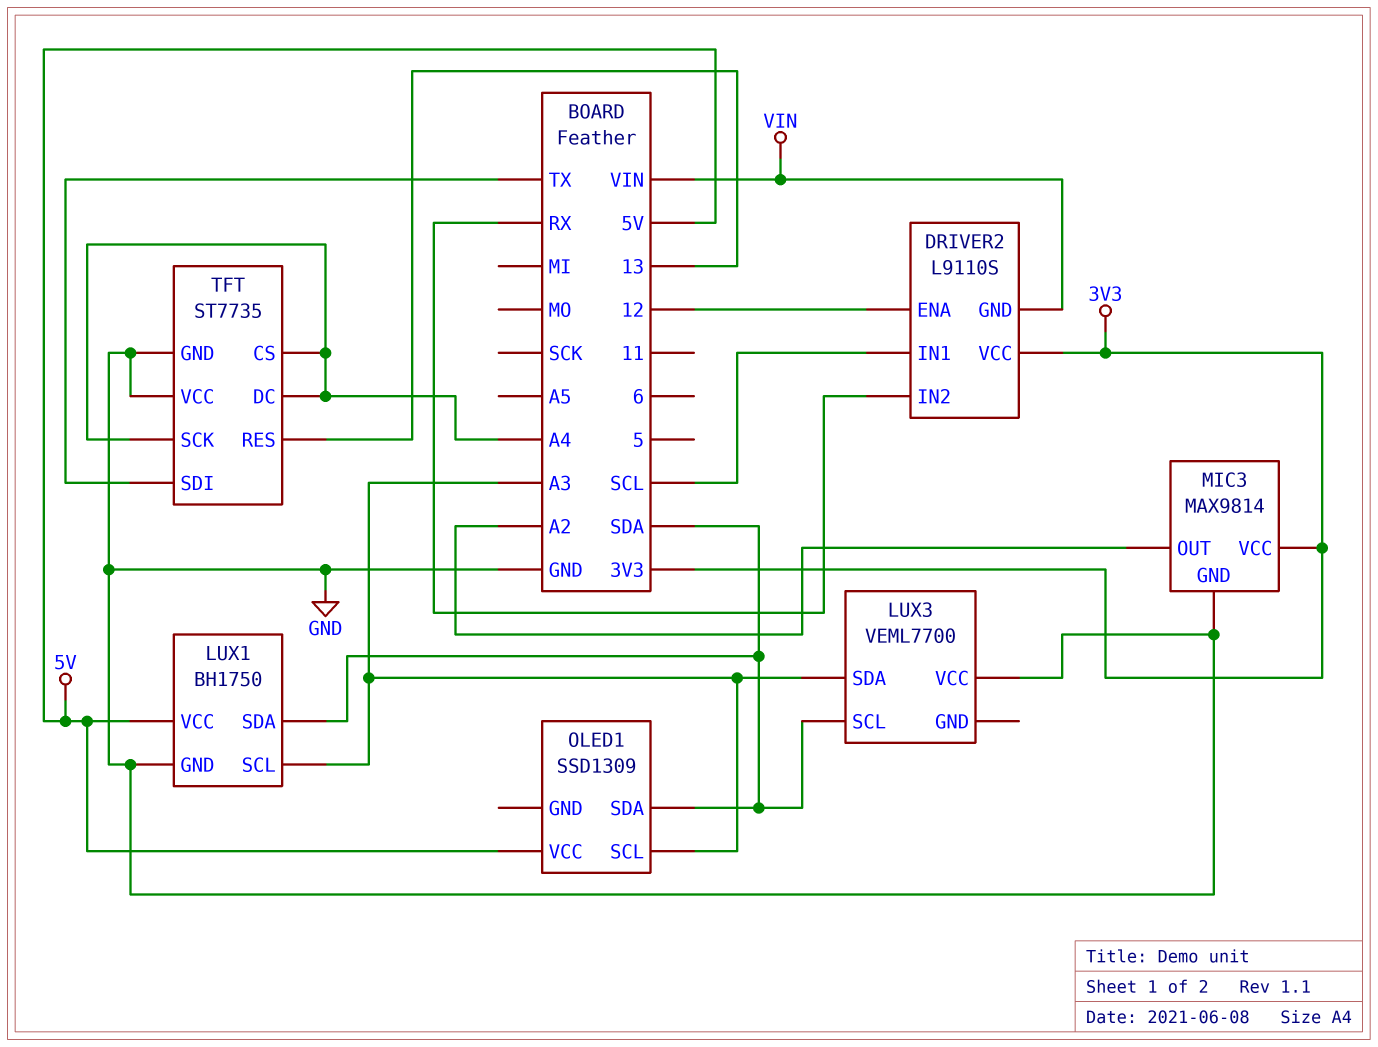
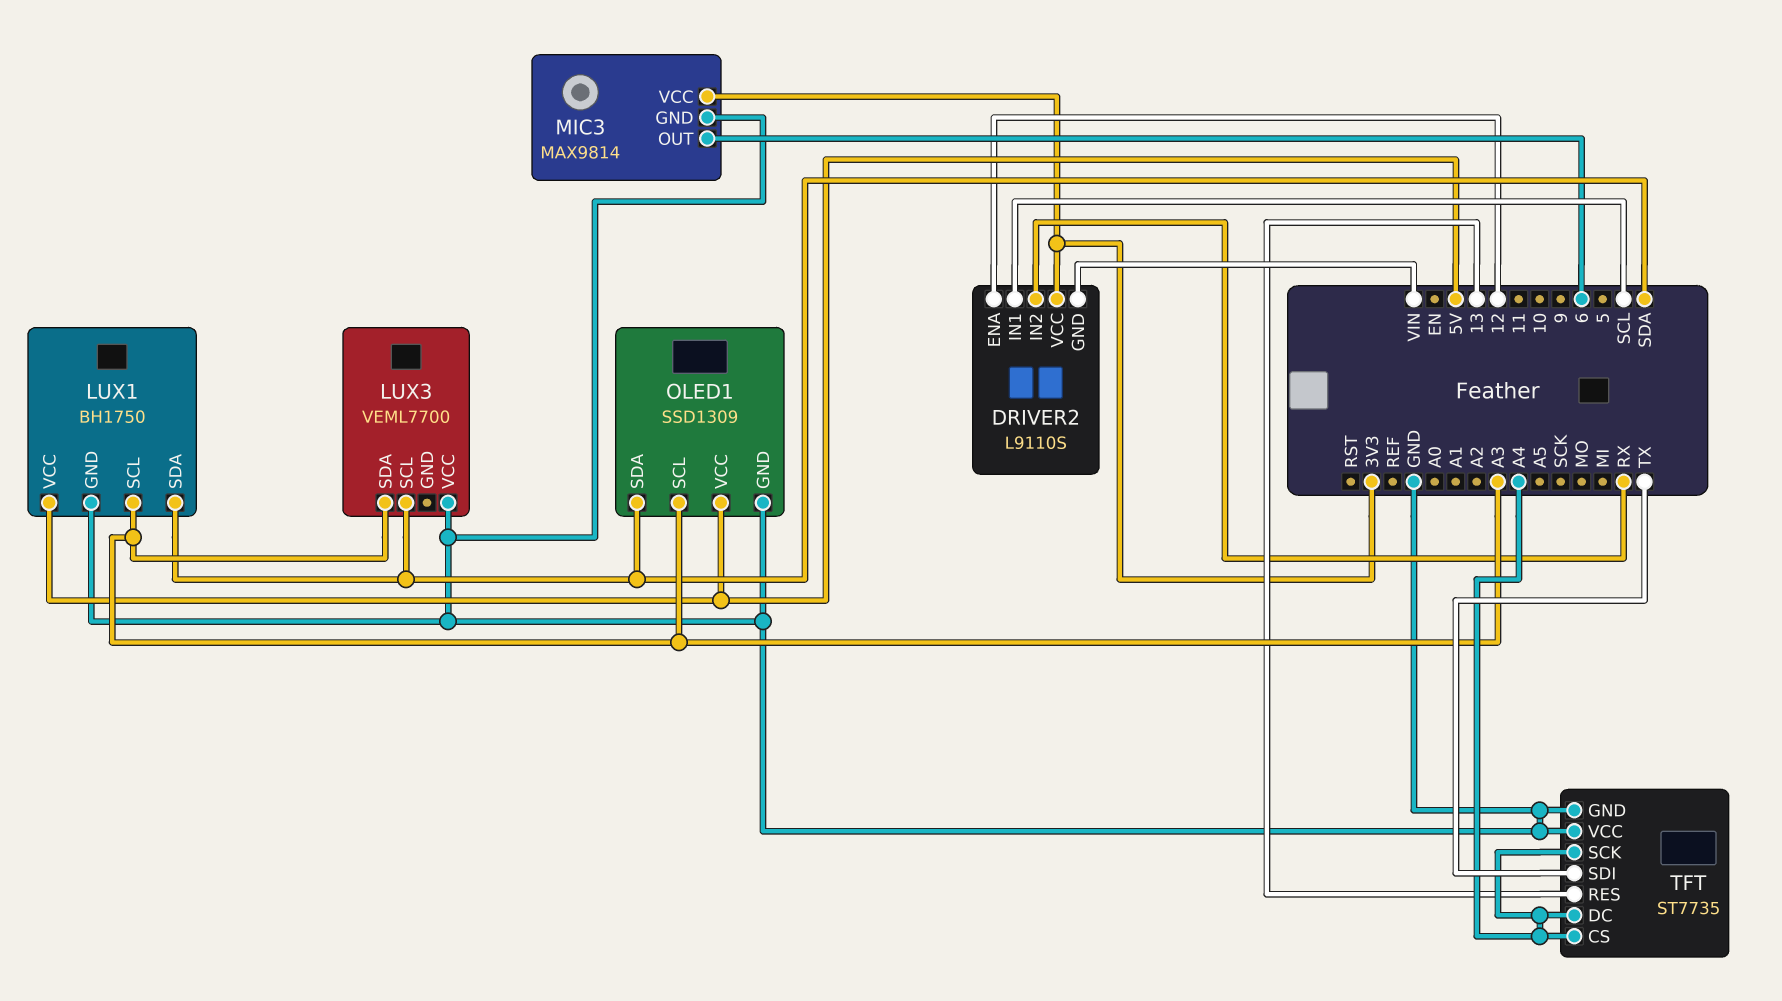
MIC3 pin OUT: A2 -> 6
OLED1 pin GND: none -> GND

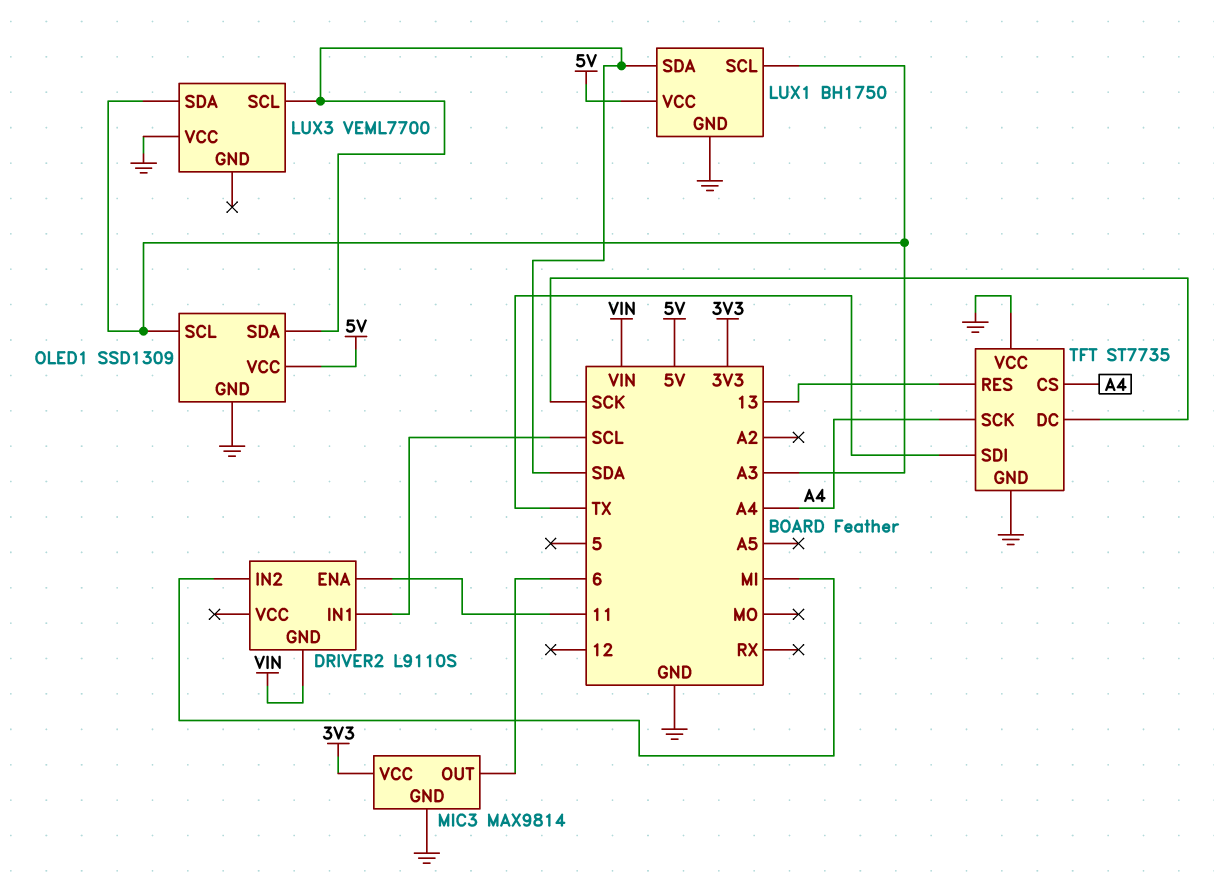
DRIVER2 pin ENA: 12 -> 11
DRIVER2 pin IN2: RX -> MI
DRIVER2 pin VCC: 3V3 -> none
TFT pin DC: A4 -> SCK

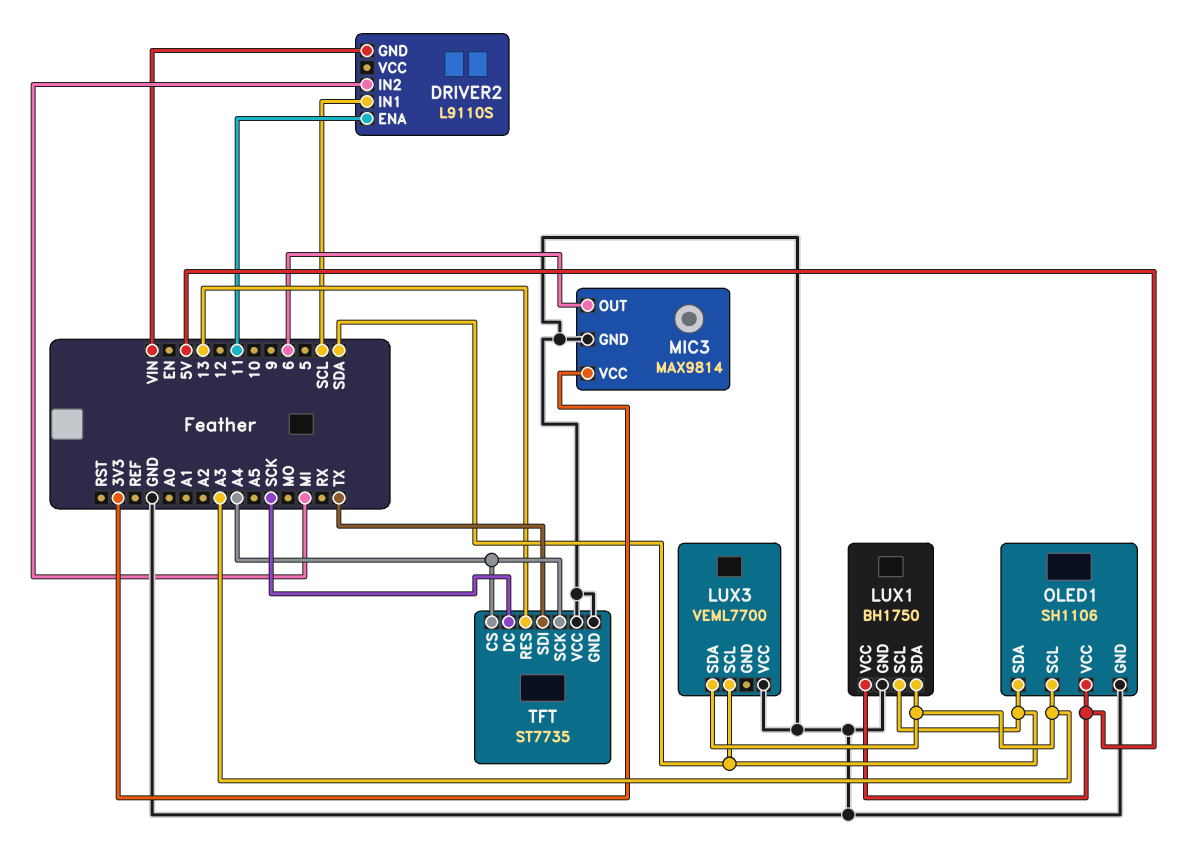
LUX1 pin SCL: A3 -> SDA
LUX1 pin SDA: SDA -> A3
OLED1: SSD1309 -> SH1106

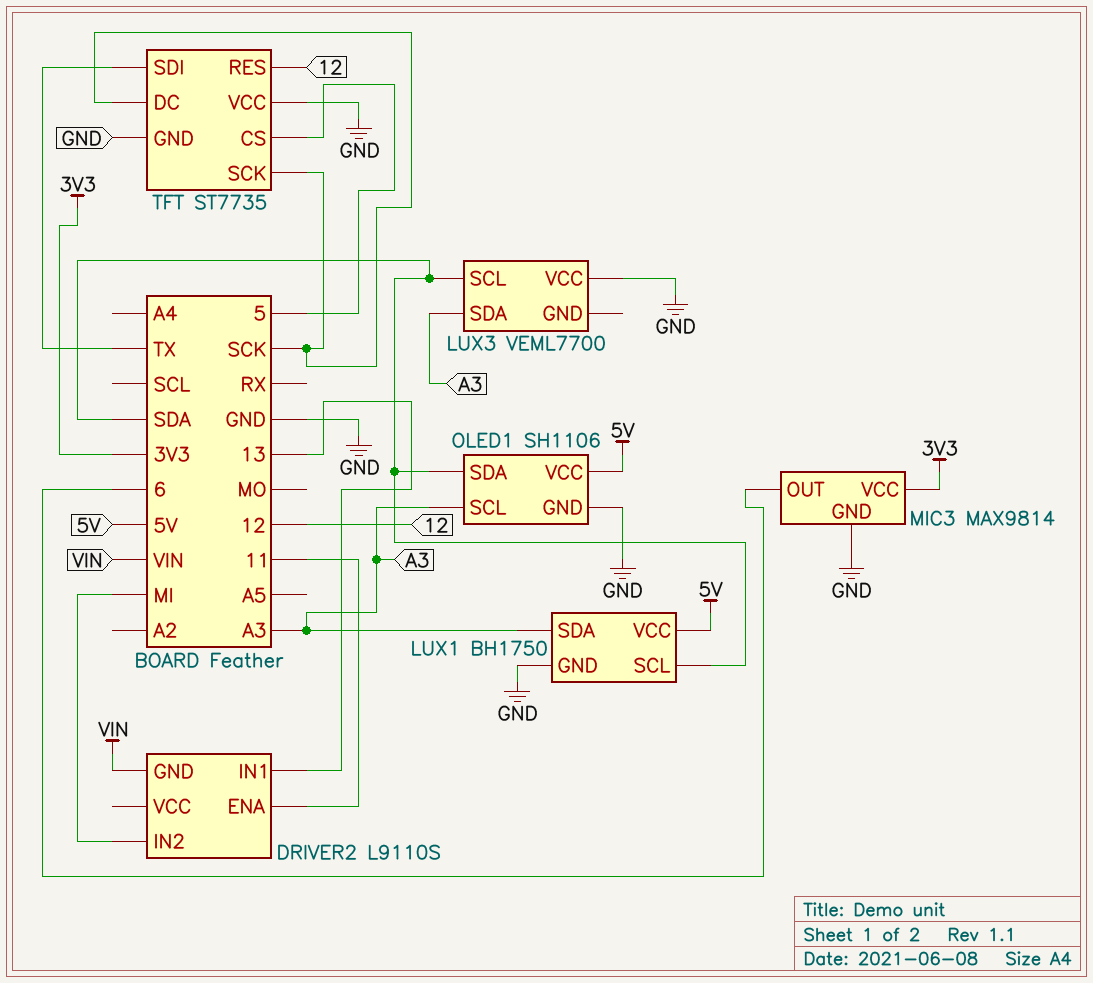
DRIVER2 pin IN1: SCL -> 13
TFT pin CS: A4 -> 5
TFT pin RES: 13 -> 12
TFT pin SCK: A4 -> SCK

